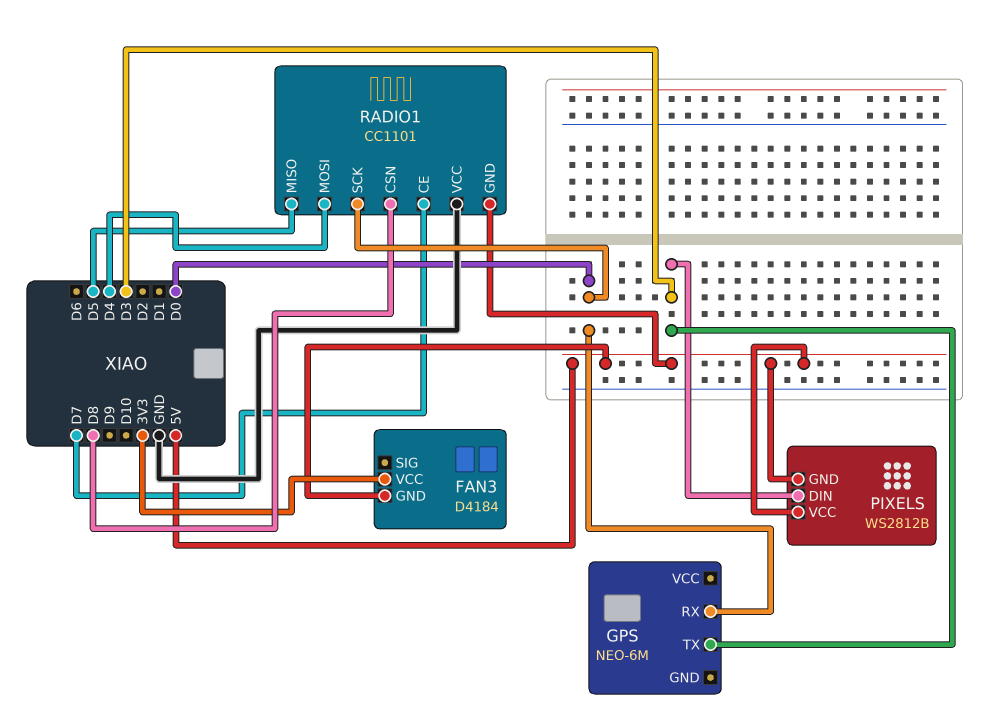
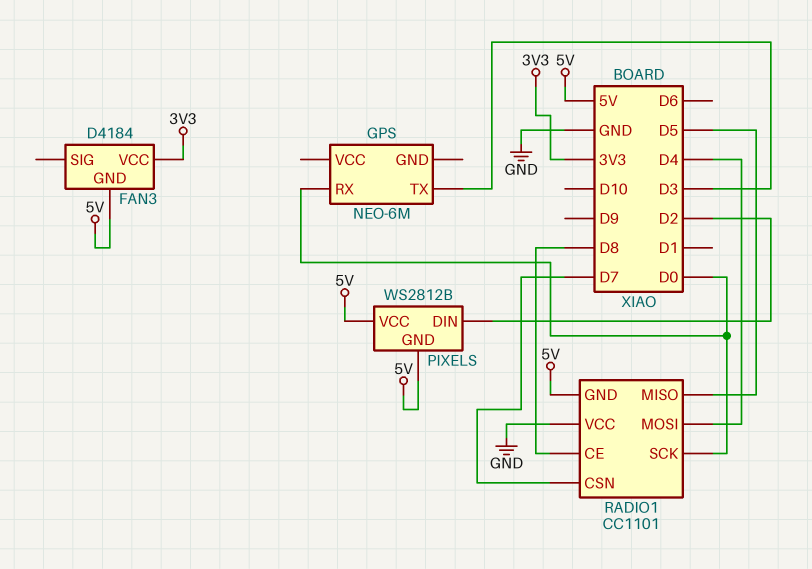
PIXELS pin DIN: D3 -> D2
RADIO1 pin CE: D7 -> D8
RADIO1 pin CSN: D8 -> D7

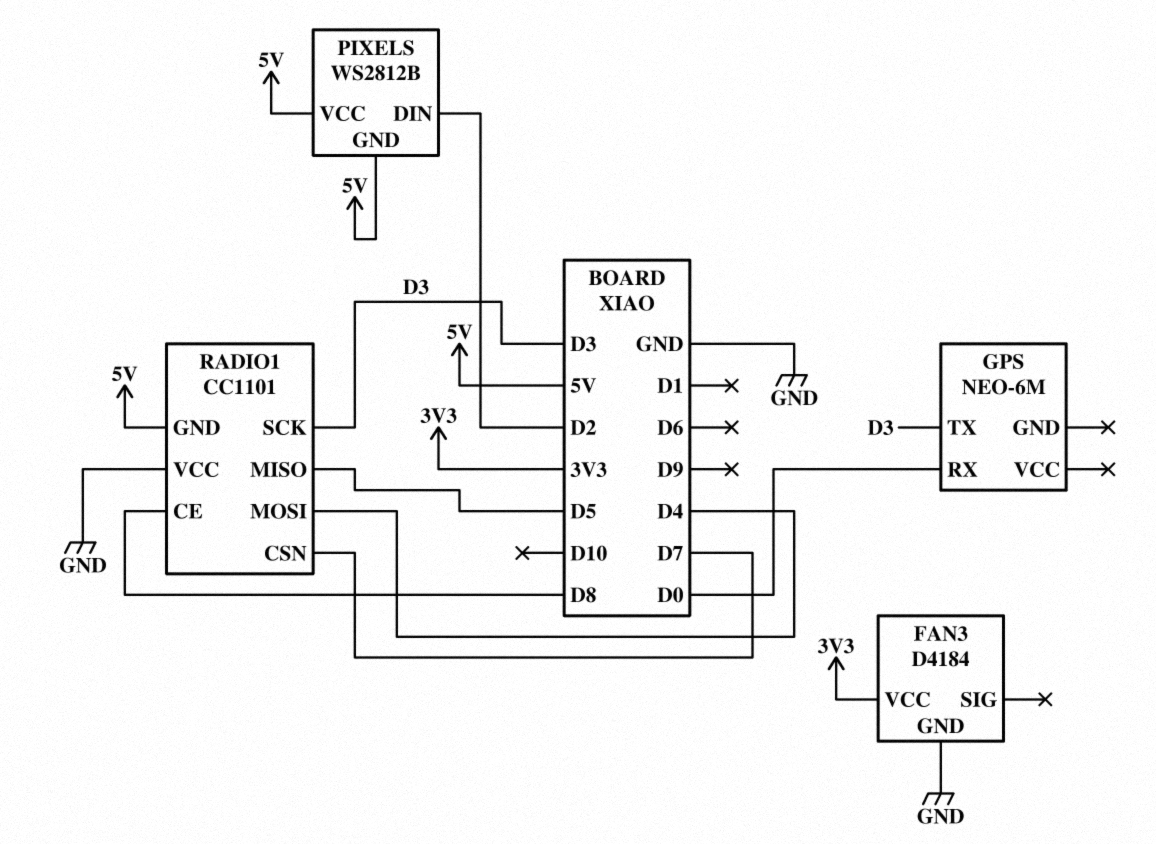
FAN3 pin GND: 5V -> GND
RADIO1 pin SCK: D0 -> D3

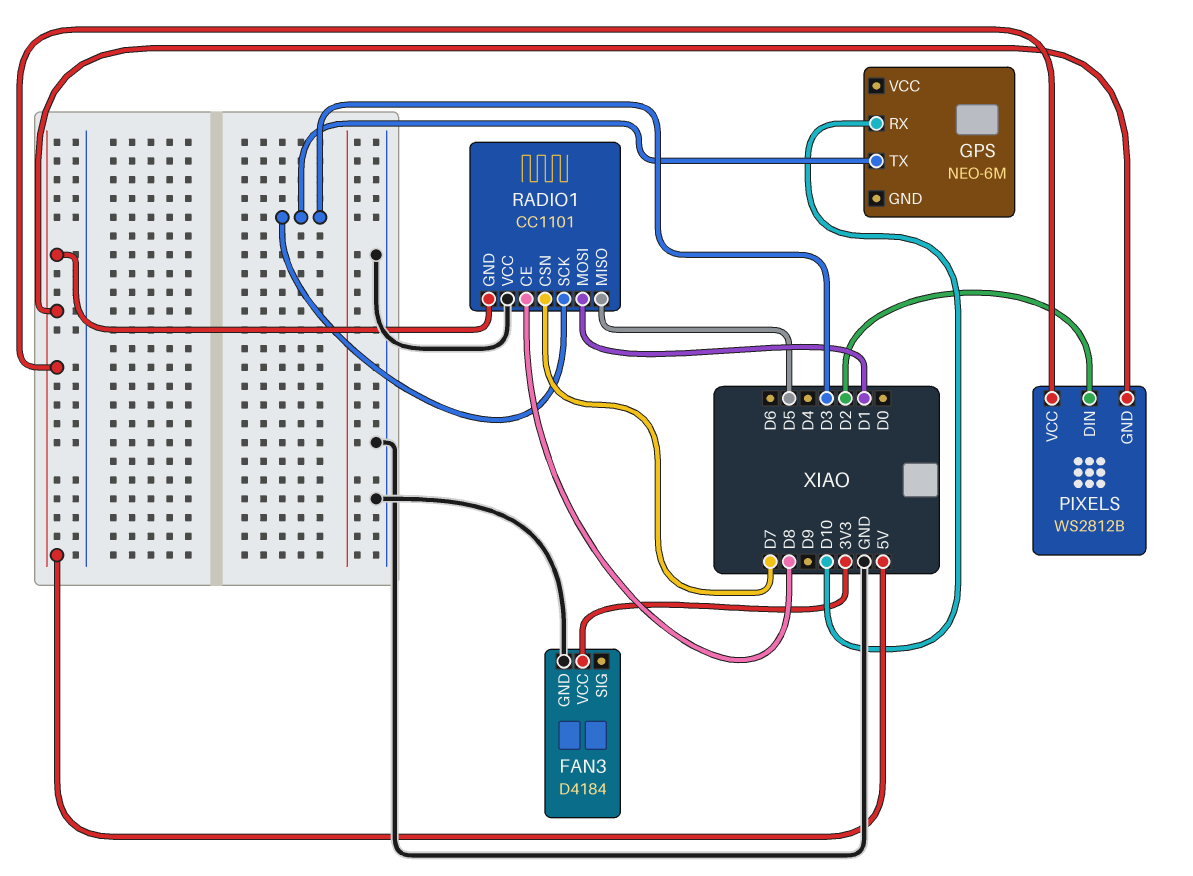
GPS pin RX: D0 -> D10
RADIO1 pin MOSI: D4 -> D1

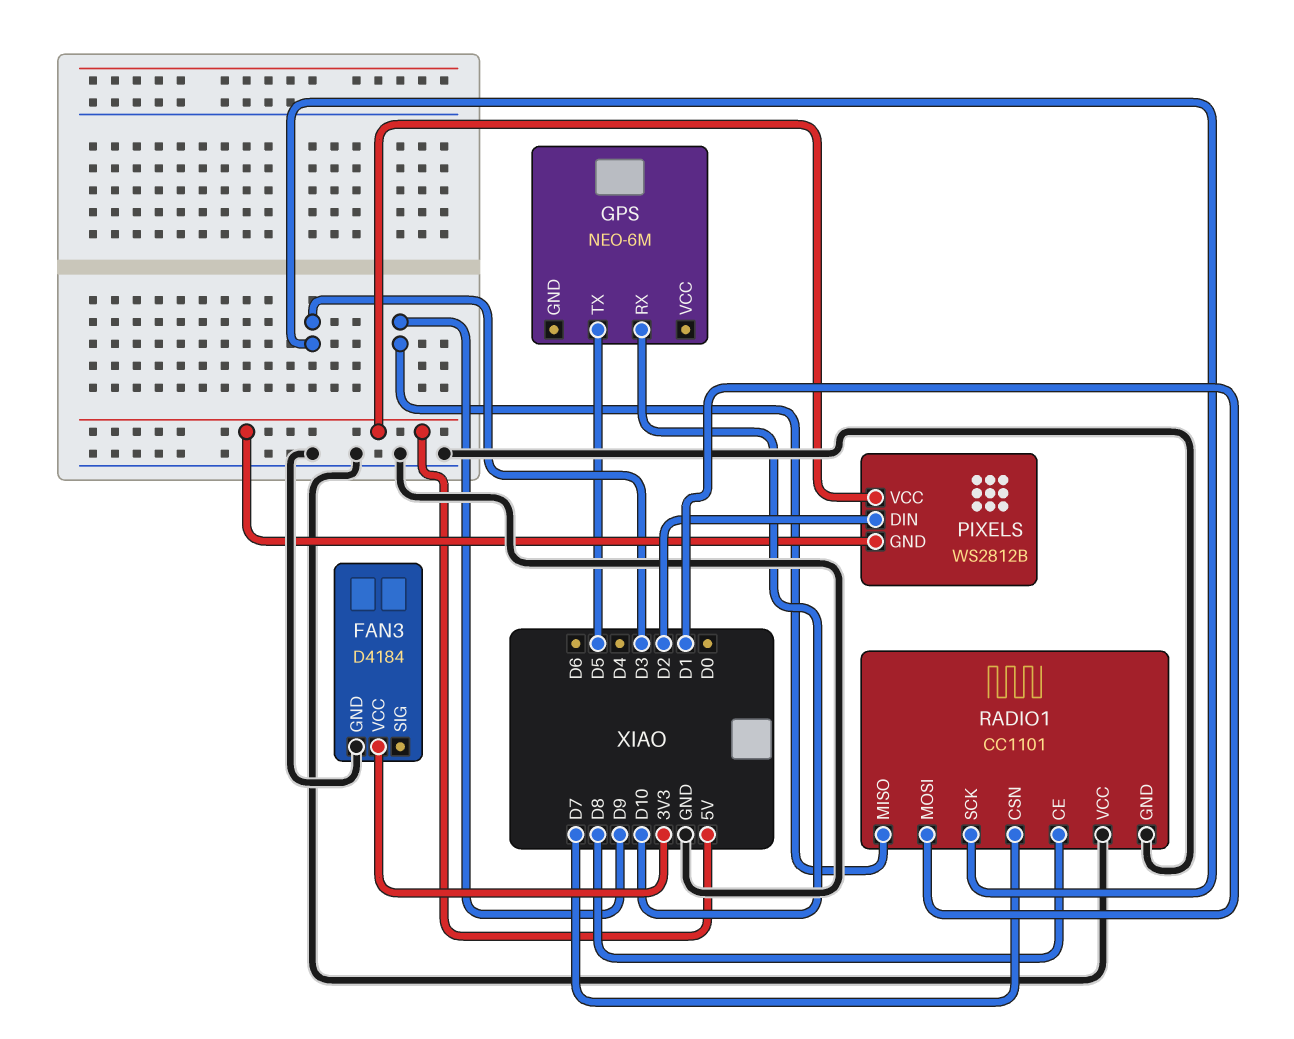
GPS pin TX: D3 -> D5
RADIO1 pin GND: 5V -> GND
RADIO1 pin MISO: D5 -> D9

